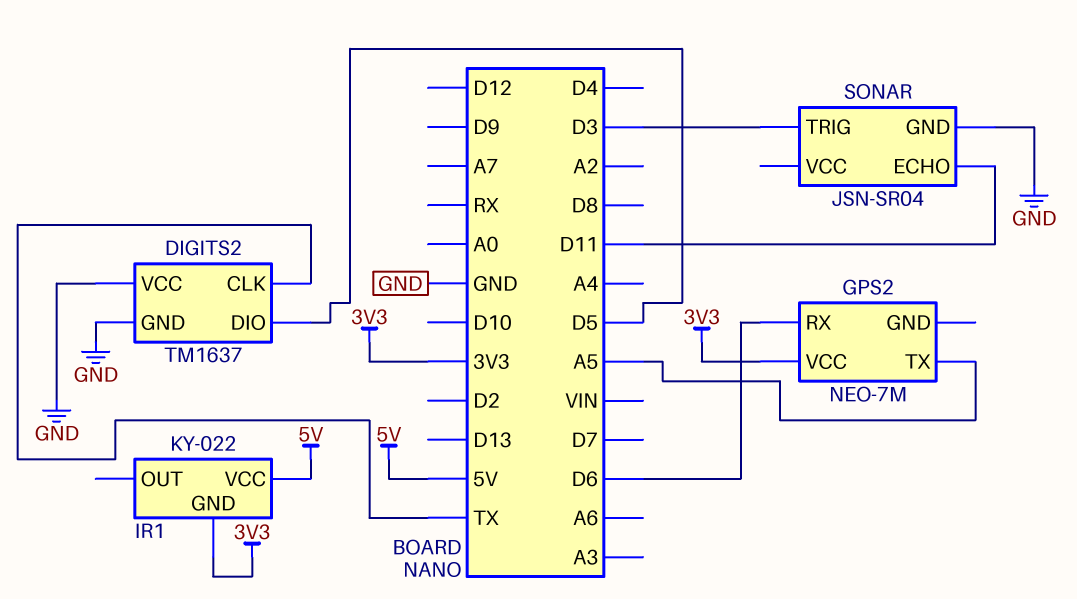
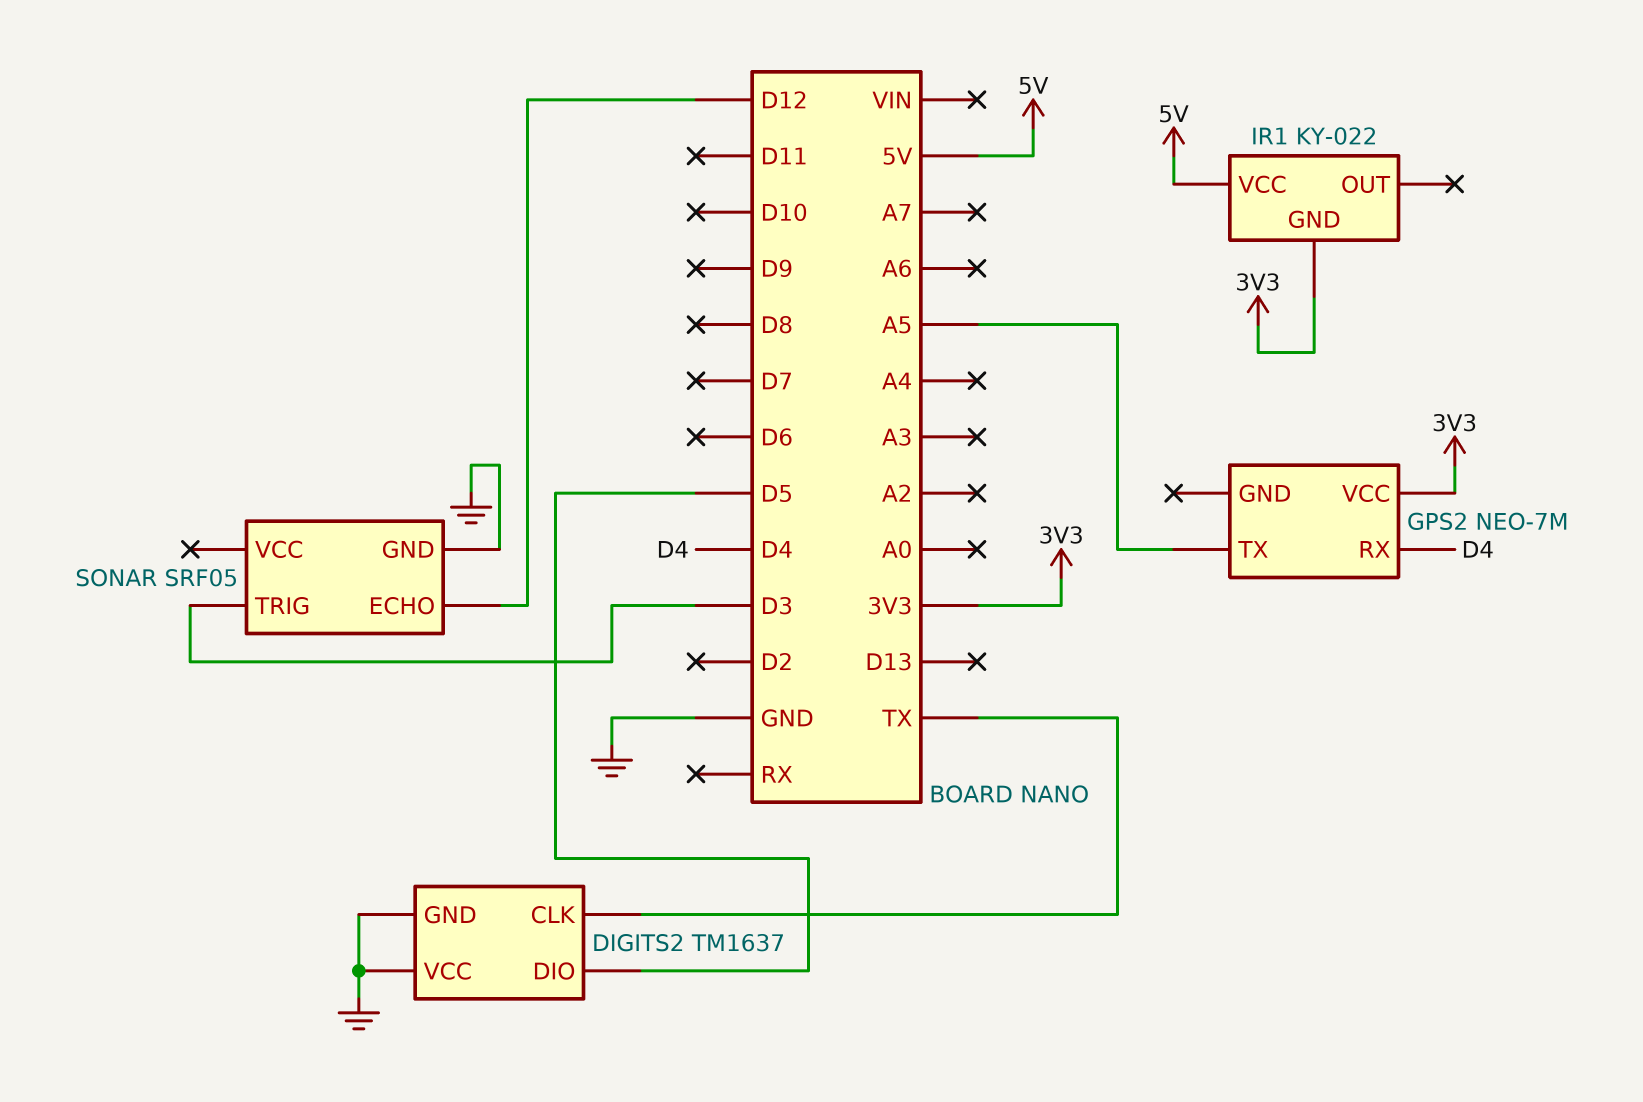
GPS2 pin RX: D6 -> D4
SONAR: JSN-SR04 -> SRF05
SONAR pin ECHO: D11 -> D12

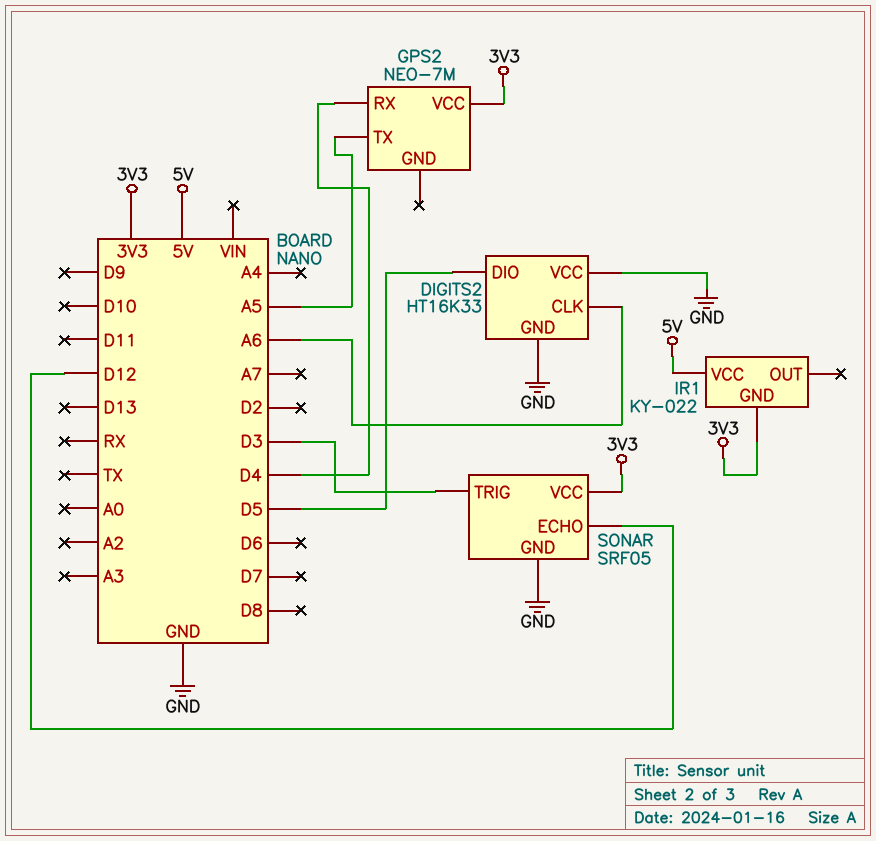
DIGITS2: TM1637 -> HT16K33
DIGITS2 pin CLK: TX -> A6
SONAR pin VCC: none -> 3V3

